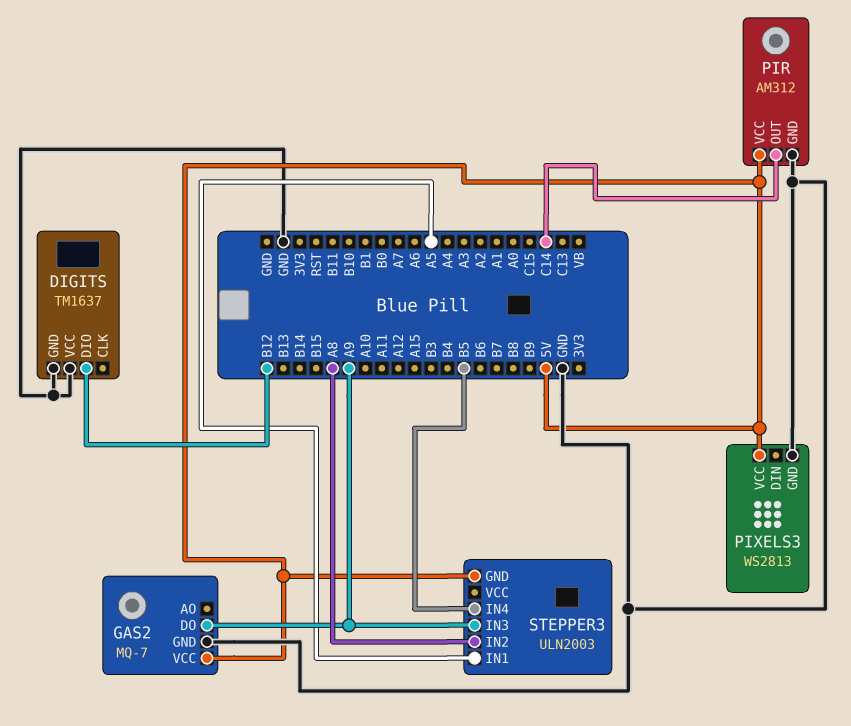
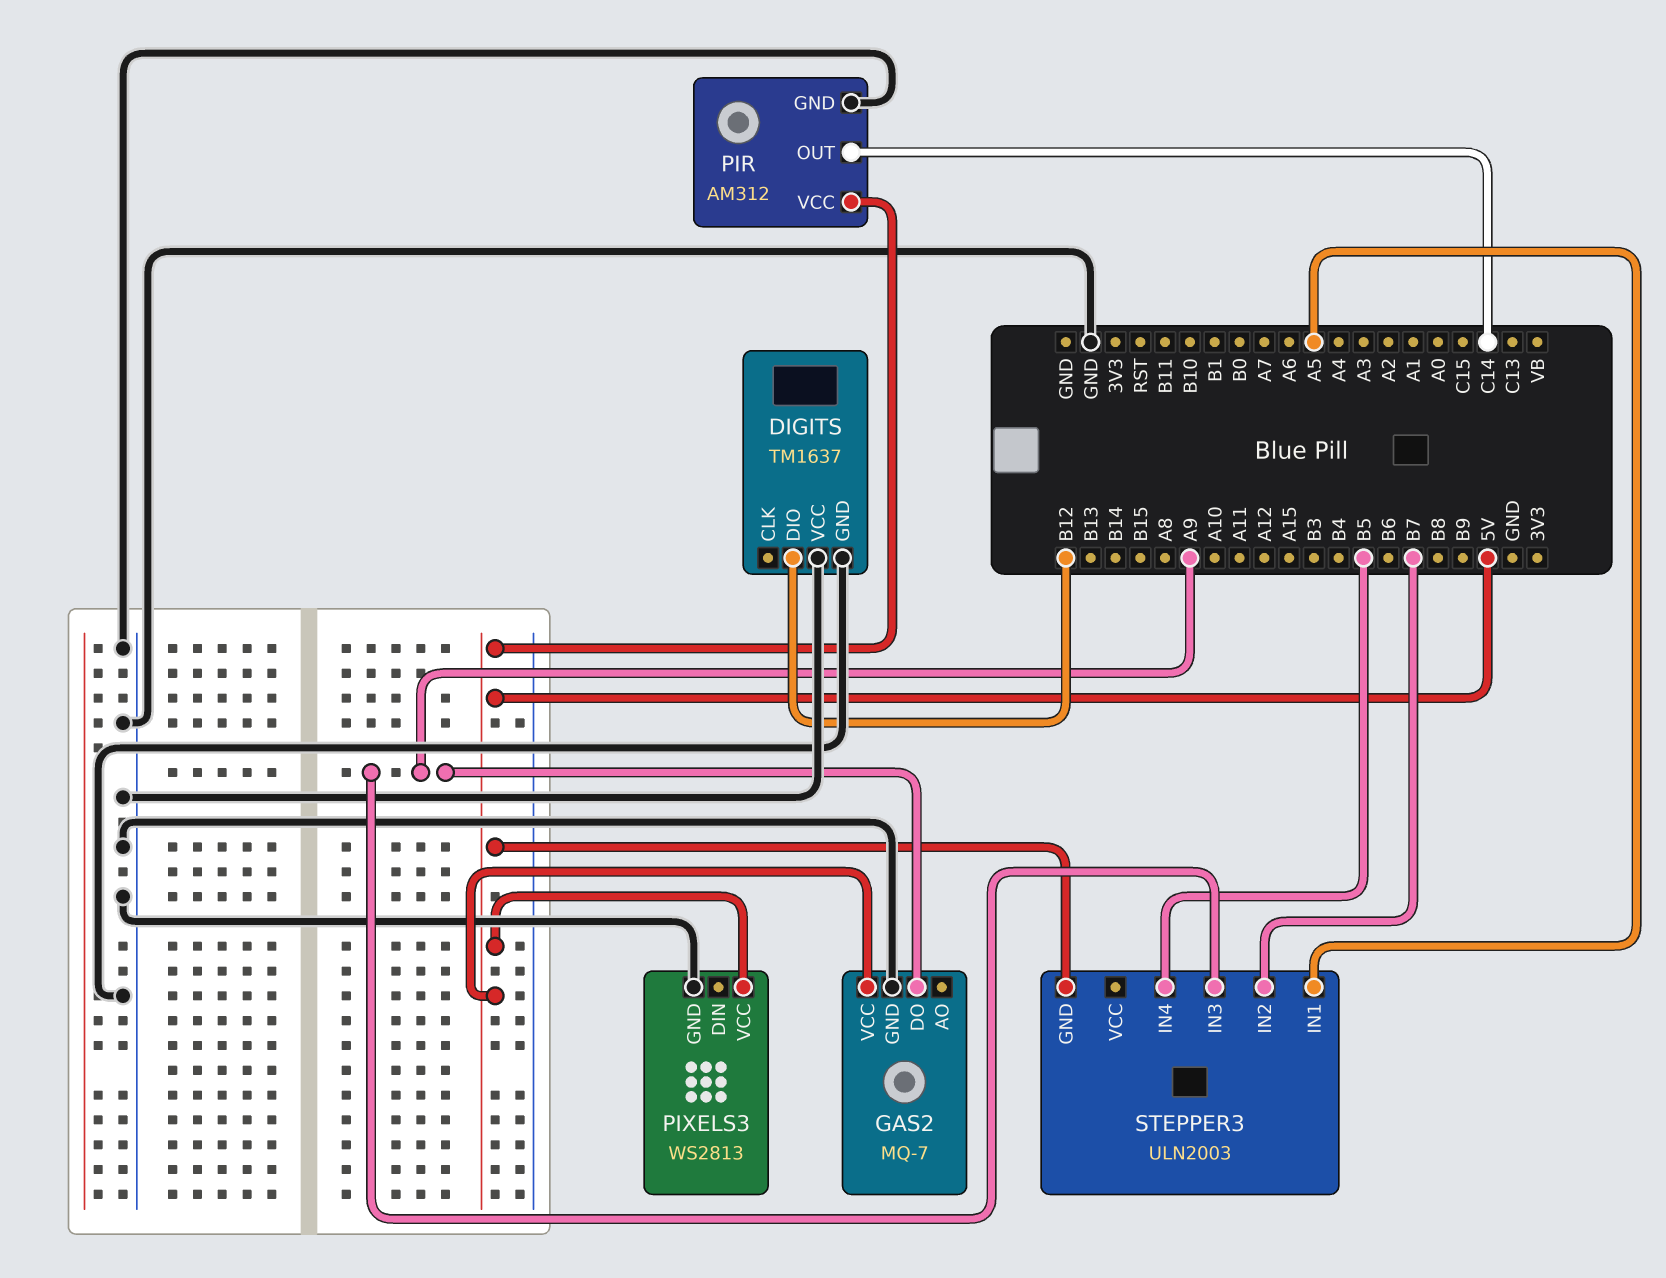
STEPPER3 pin IN2: A8 -> B7

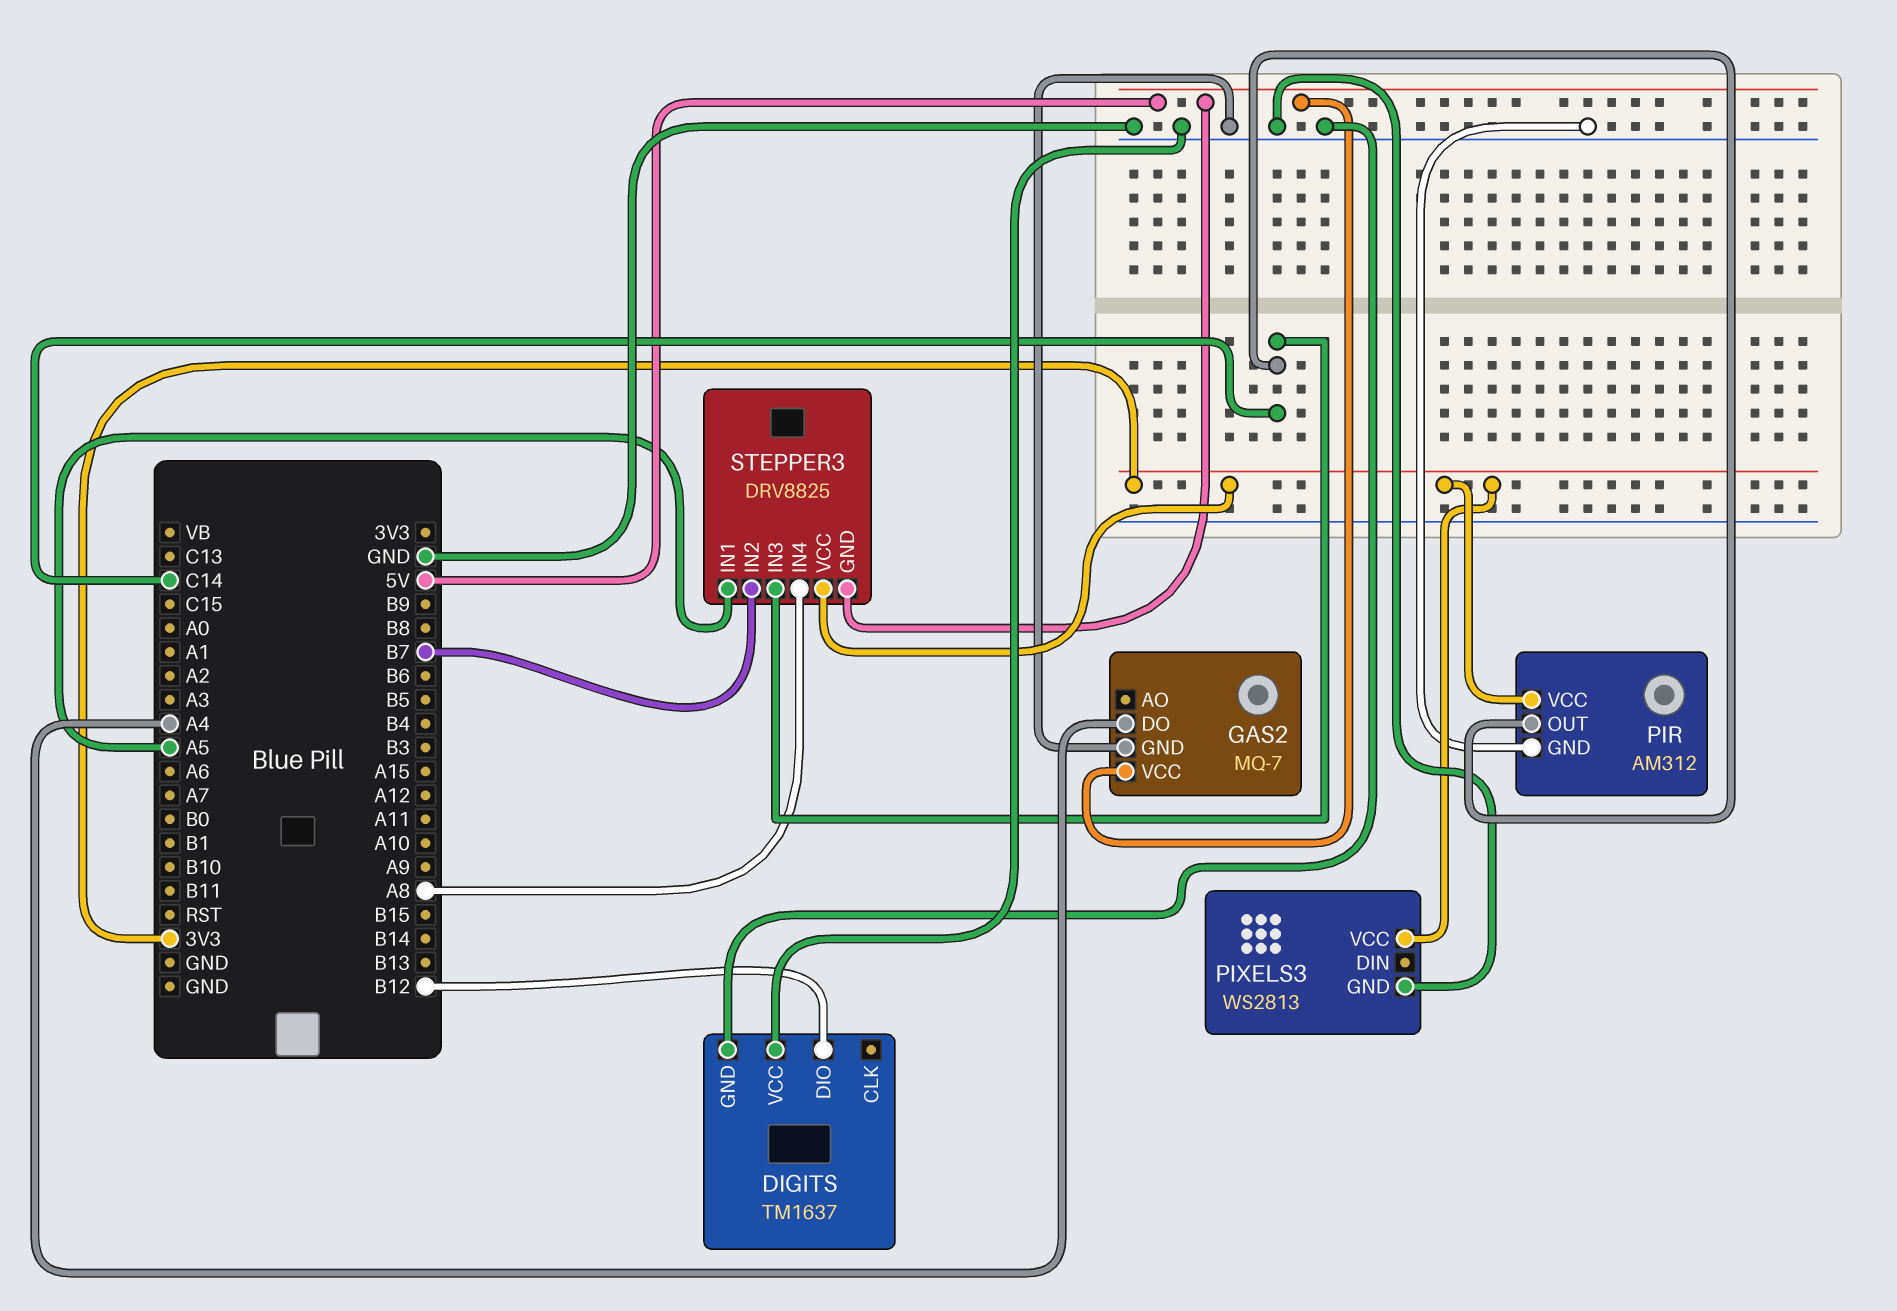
GAS2 pin DO: A9 -> A4
PIR pin VCC: 5V -> 3V3
PIXELS3 pin VCC: 5V -> 3V3
STEPPER3: ULN2003 -> DRV8825
STEPPER3 pin IN3: A9 -> C14
STEPPER3 pin IN4: B5 -> A8
STEPPER3 pin VCC: none -> 3V3

